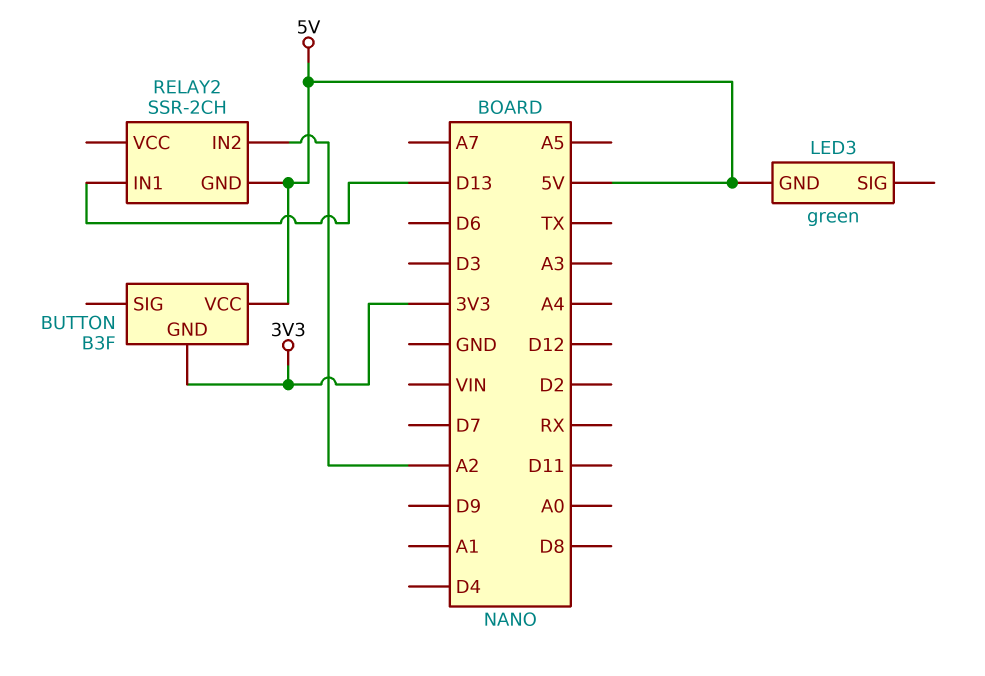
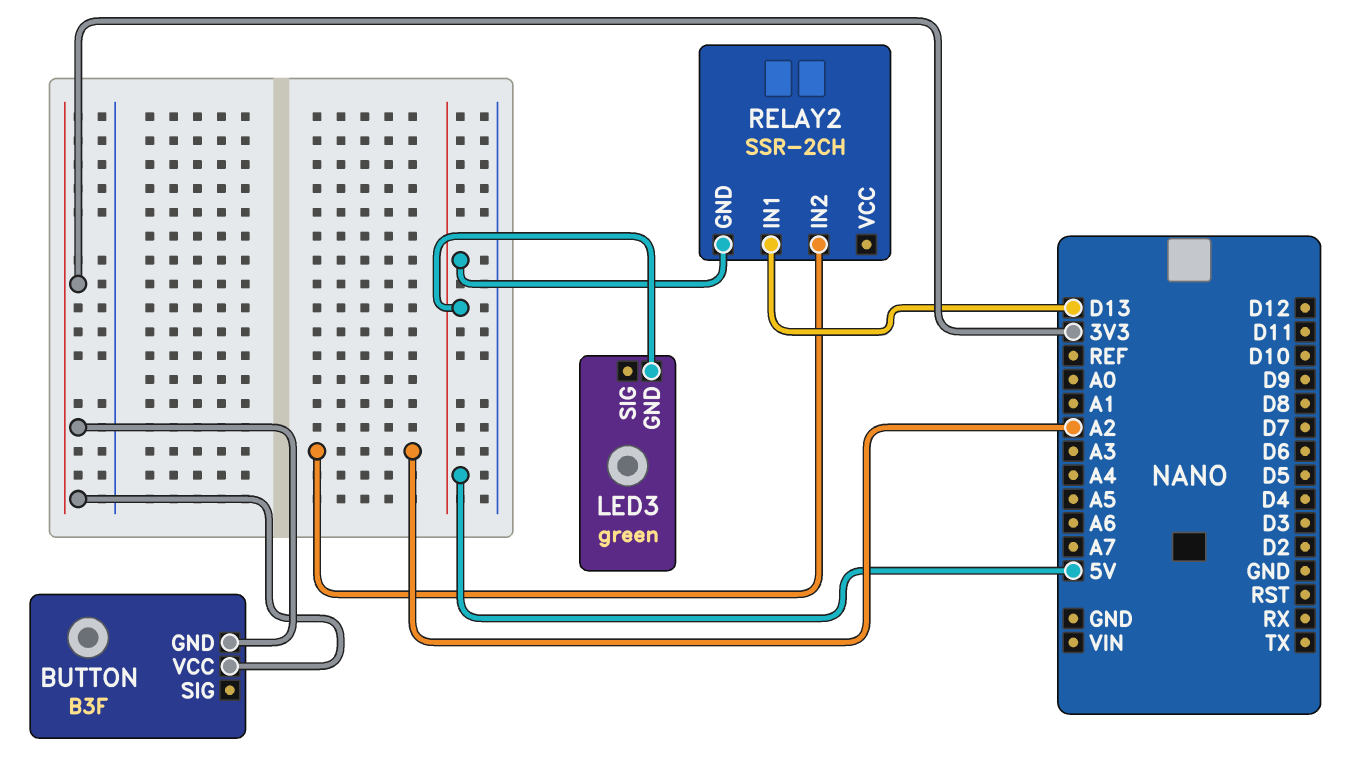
BUTTON pin VCC: 5V -> 3V3

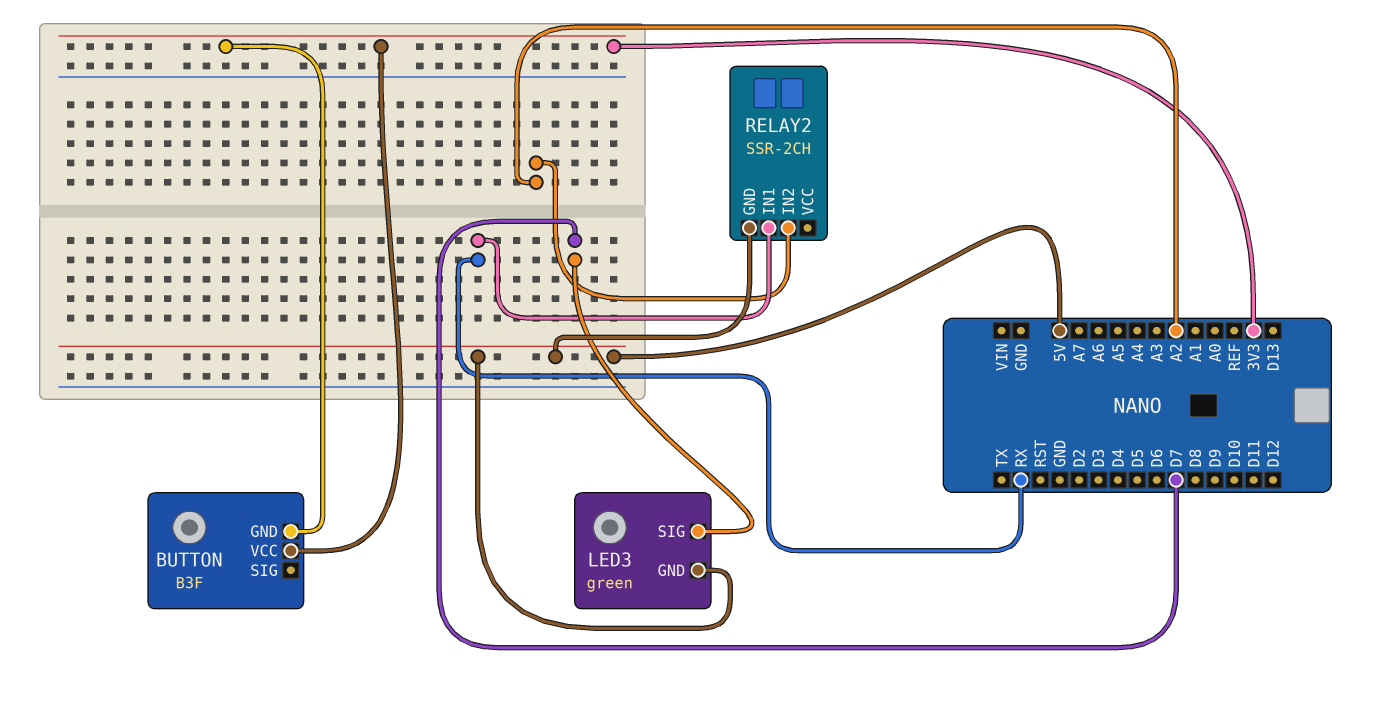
LED3 pin SIG: none -> D7
RELAY2 pin IN1: D13 -> RX

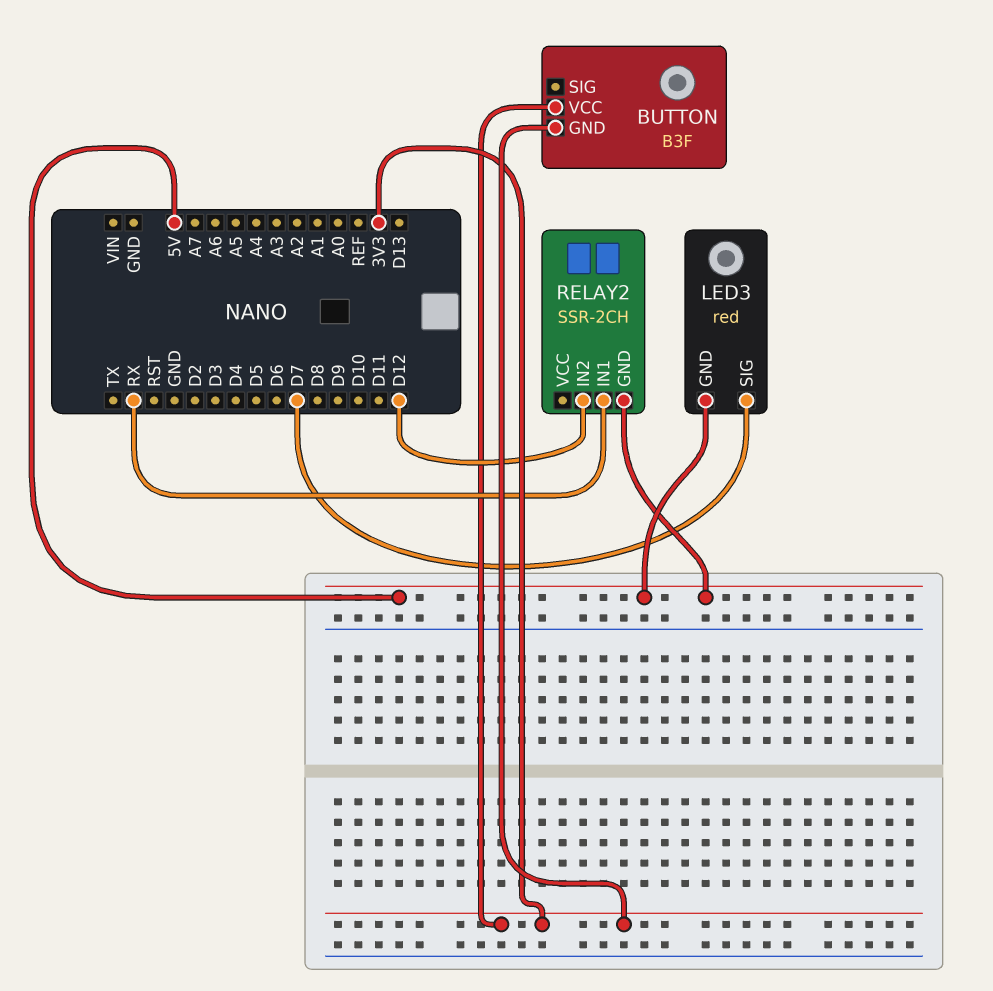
LED3: green -> red
RELAY2 pin IN2: A2 -> D12

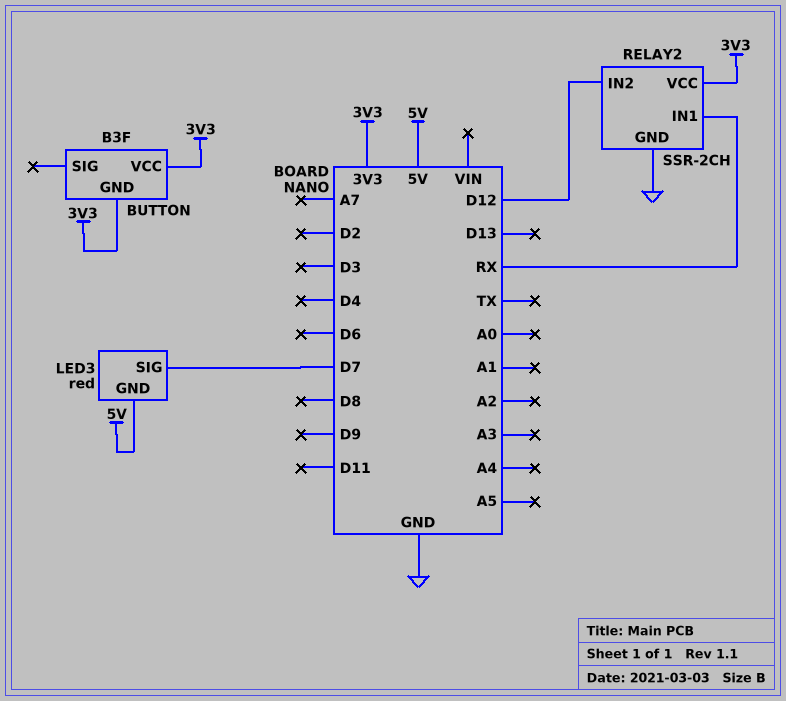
RELAY2 pin GND: 5V -> GND
RELAY2 pin VCC: none -> 3V3

